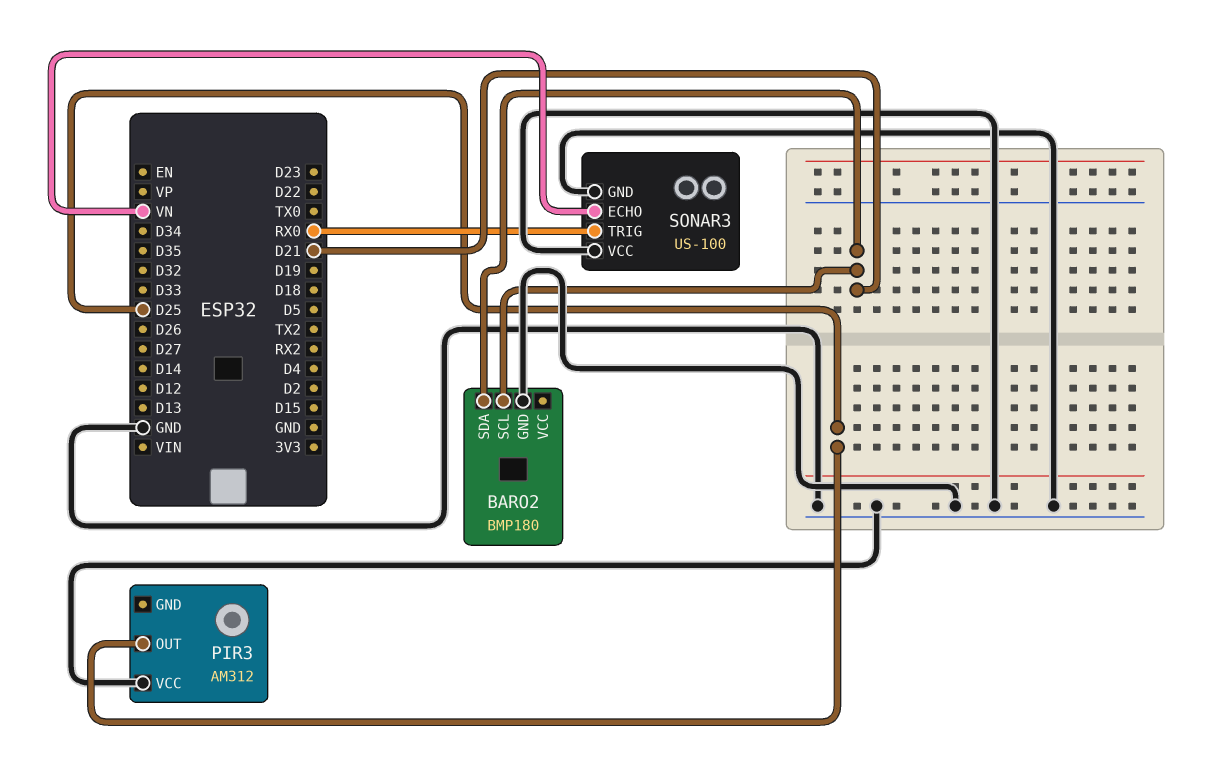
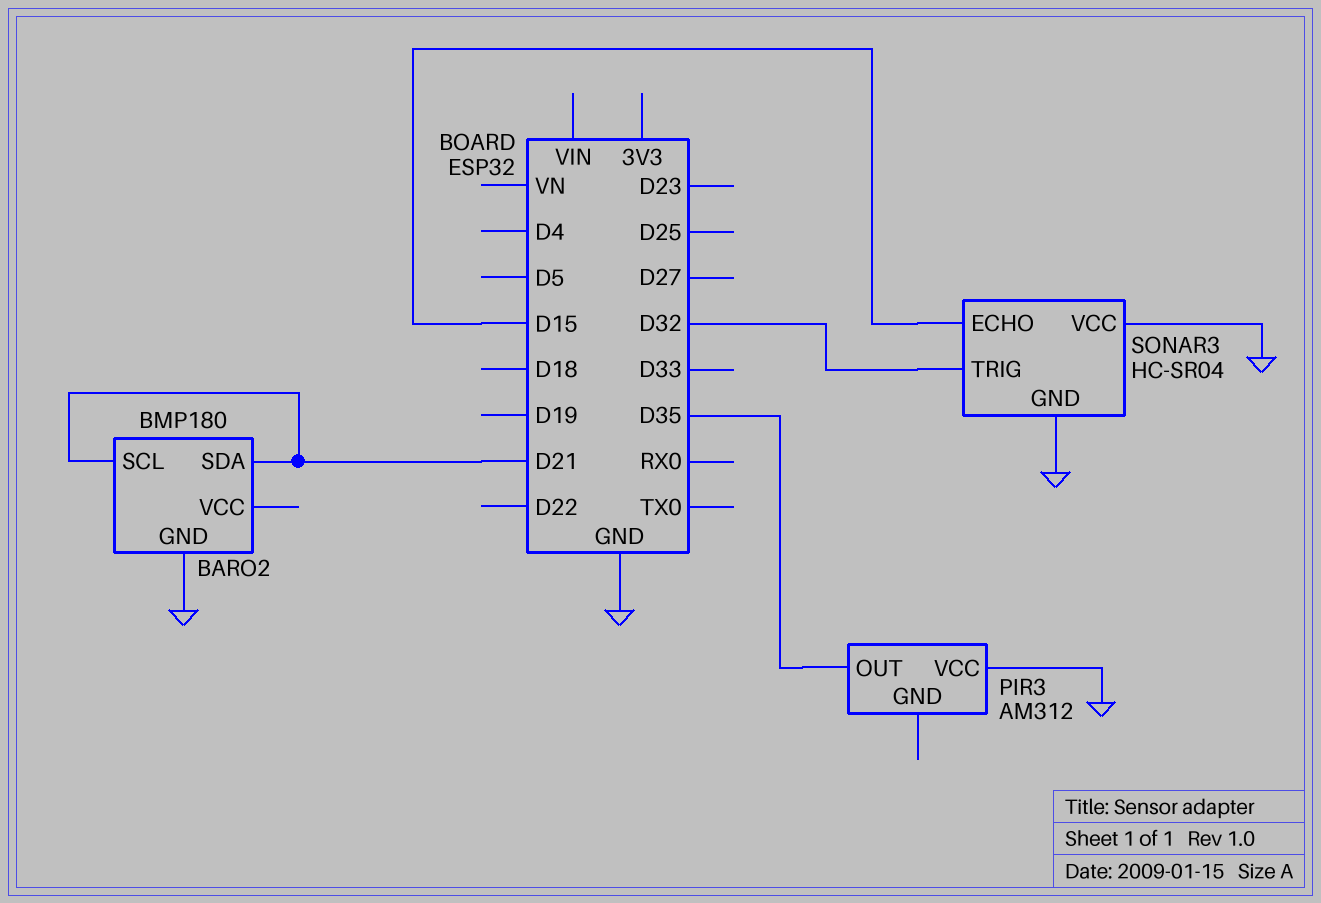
PIR3 pin OUT: D25 -> D35
SONAR3: US-100 -> HC-SR04
SONAR3 pin ECHO: VN -> D15
SONAR3 pin TRIG: RX0 -> D32

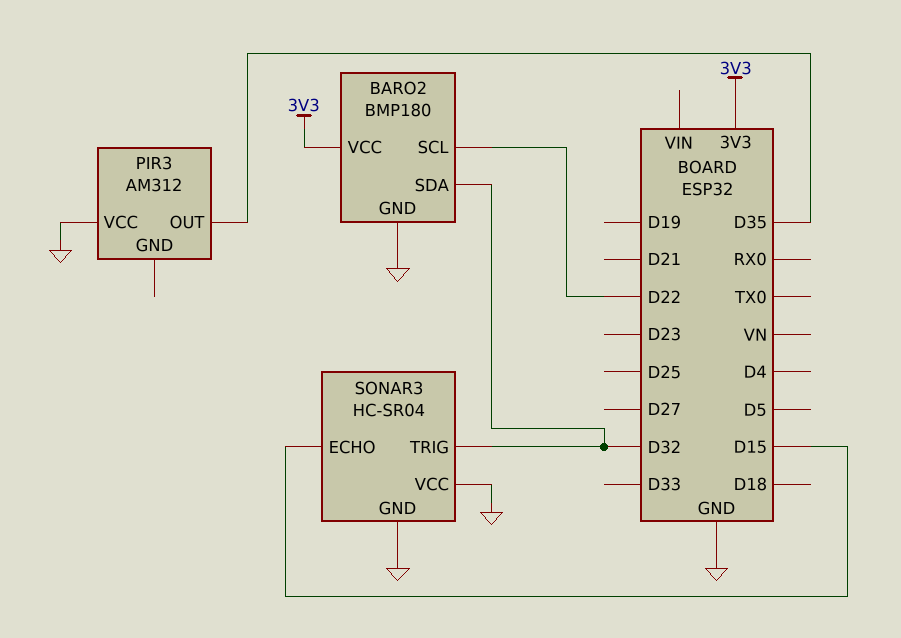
BARO2 pin SCL: D21 -> D22
BARO2 pin SDA: D21 -> D32
BARO2 pin VCC: none -> 3V3

